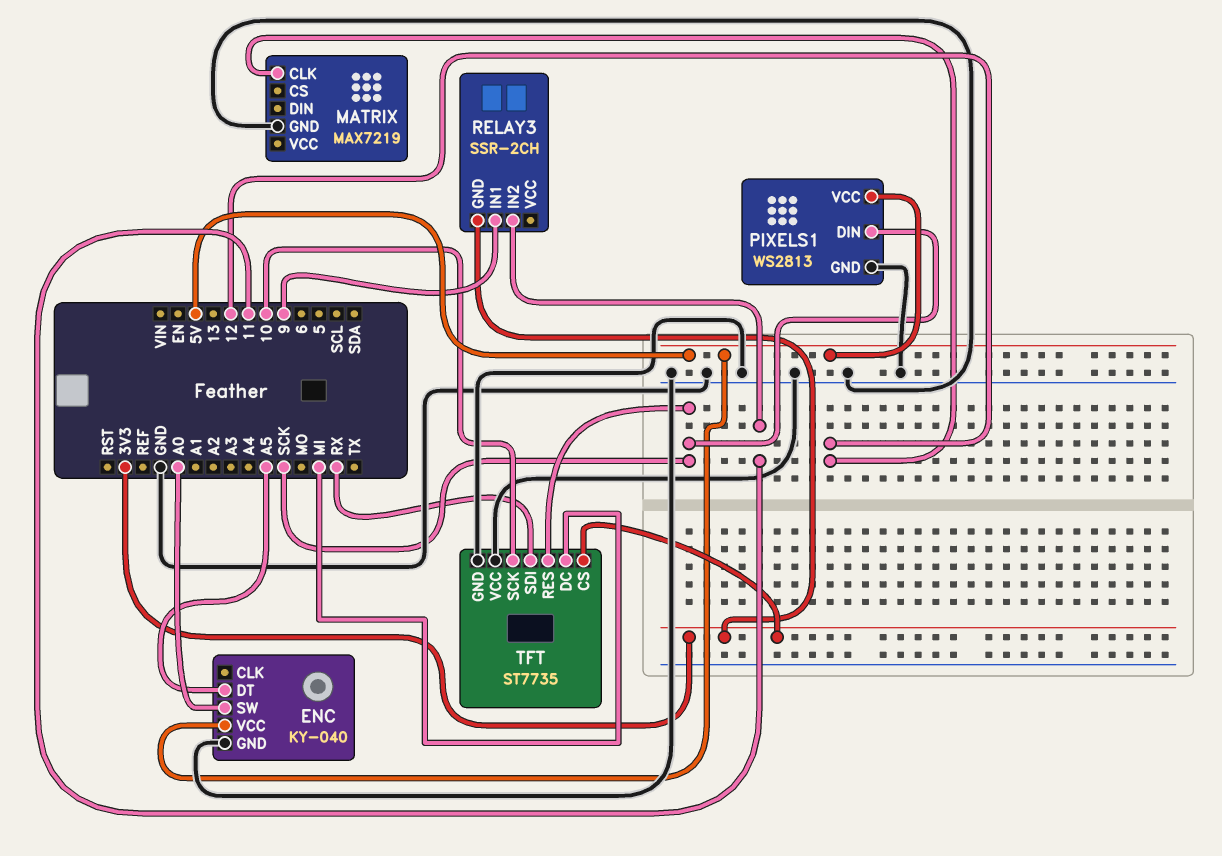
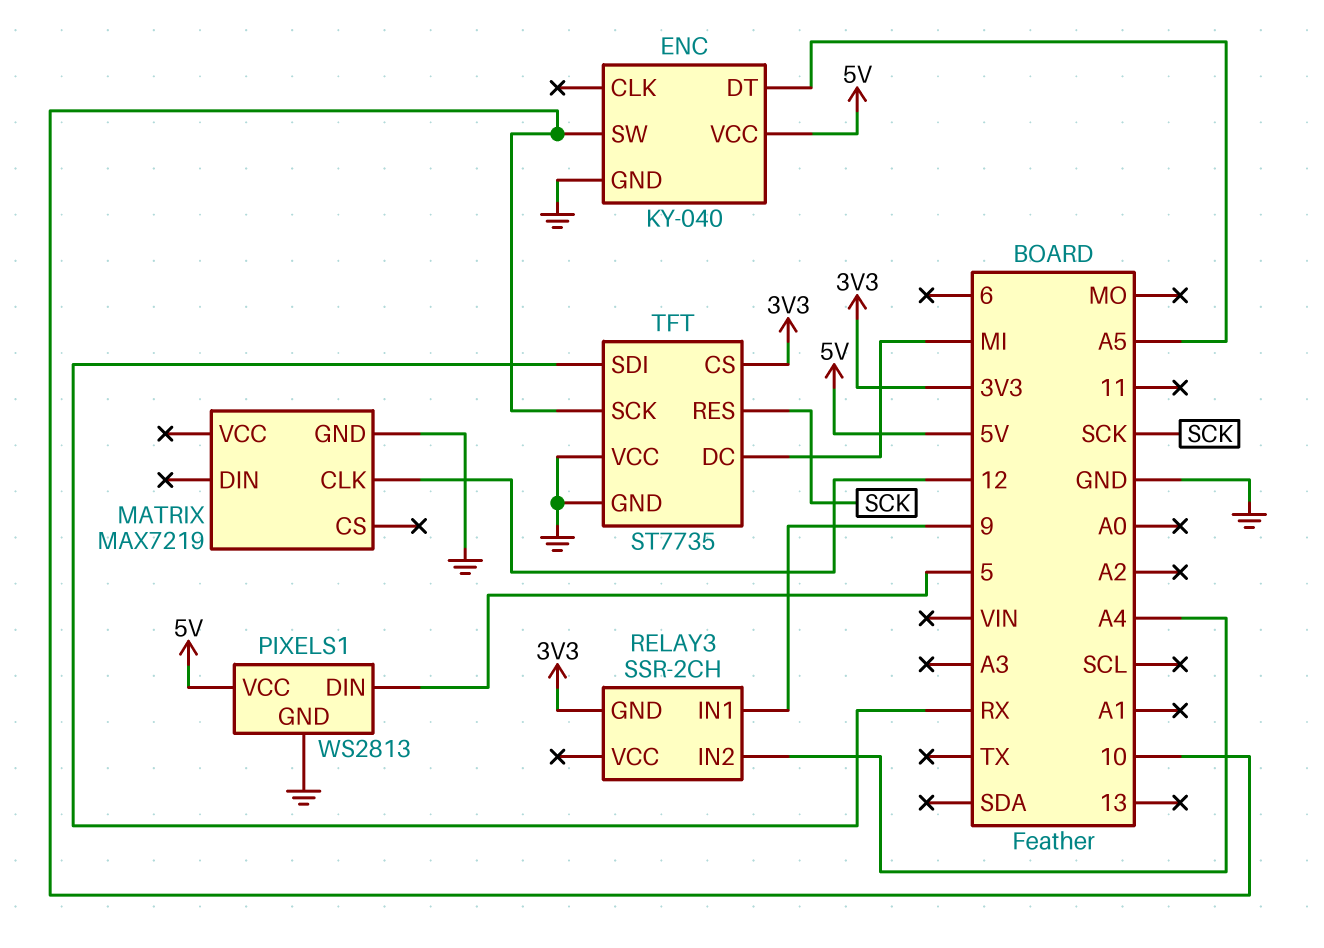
ENC pin SW: A0 -> 10
PIXELS1 pin DIN: SCK -> 5
RELAY3 pin IN2: 11 -> A4

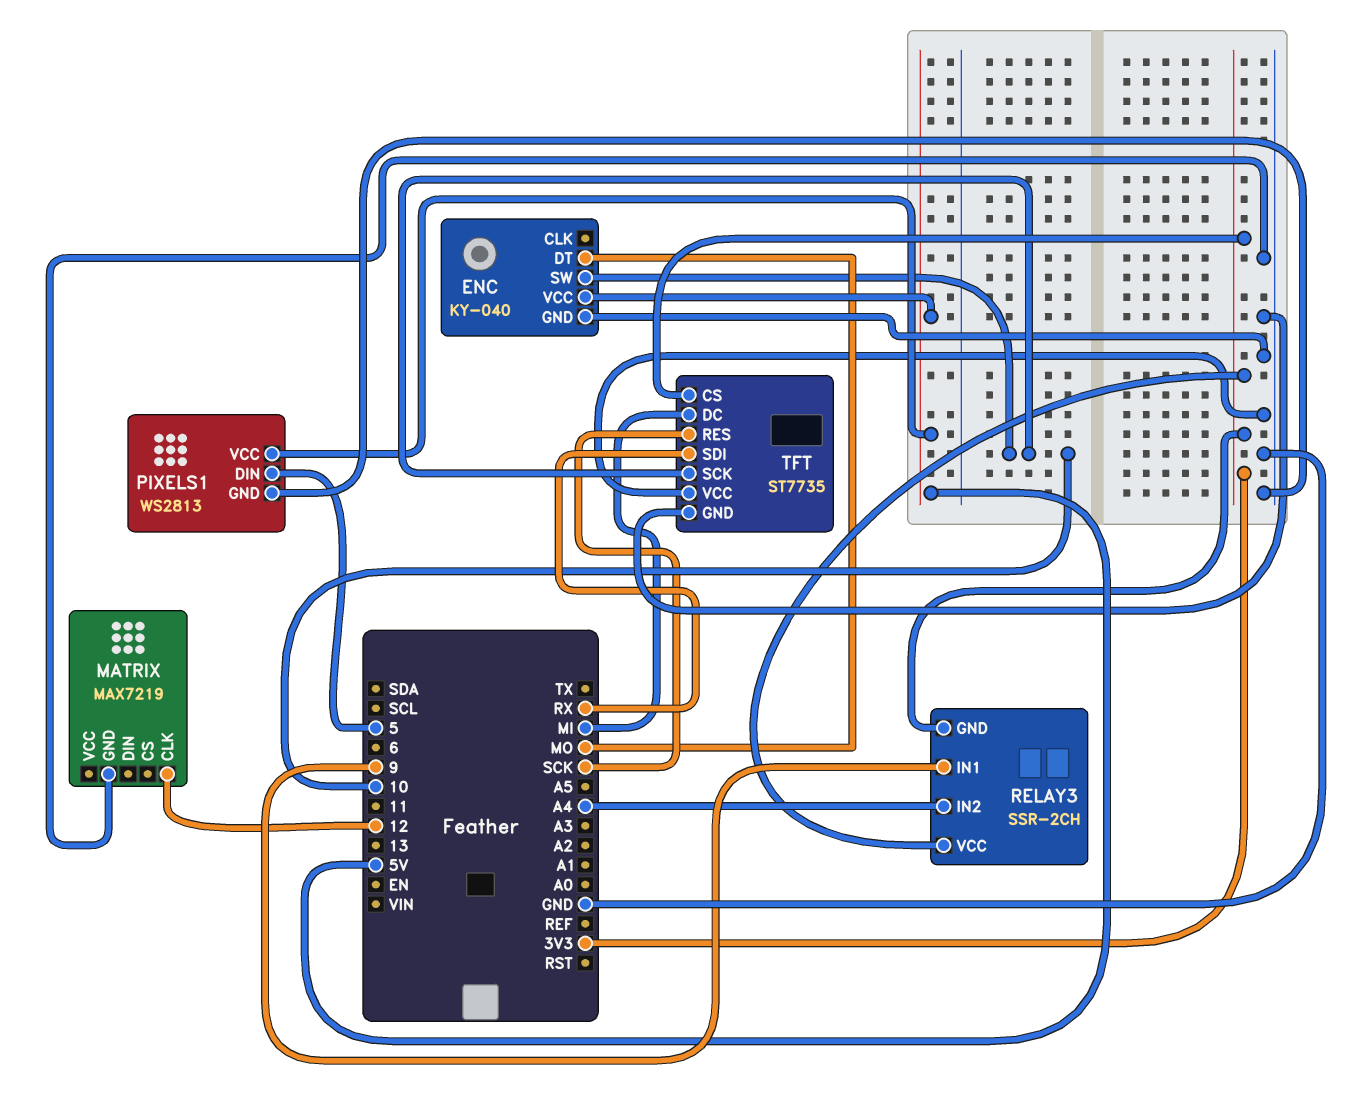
ENC pin DT: A5 -> MO
RELAY3 pin VCC: none -> 3V3

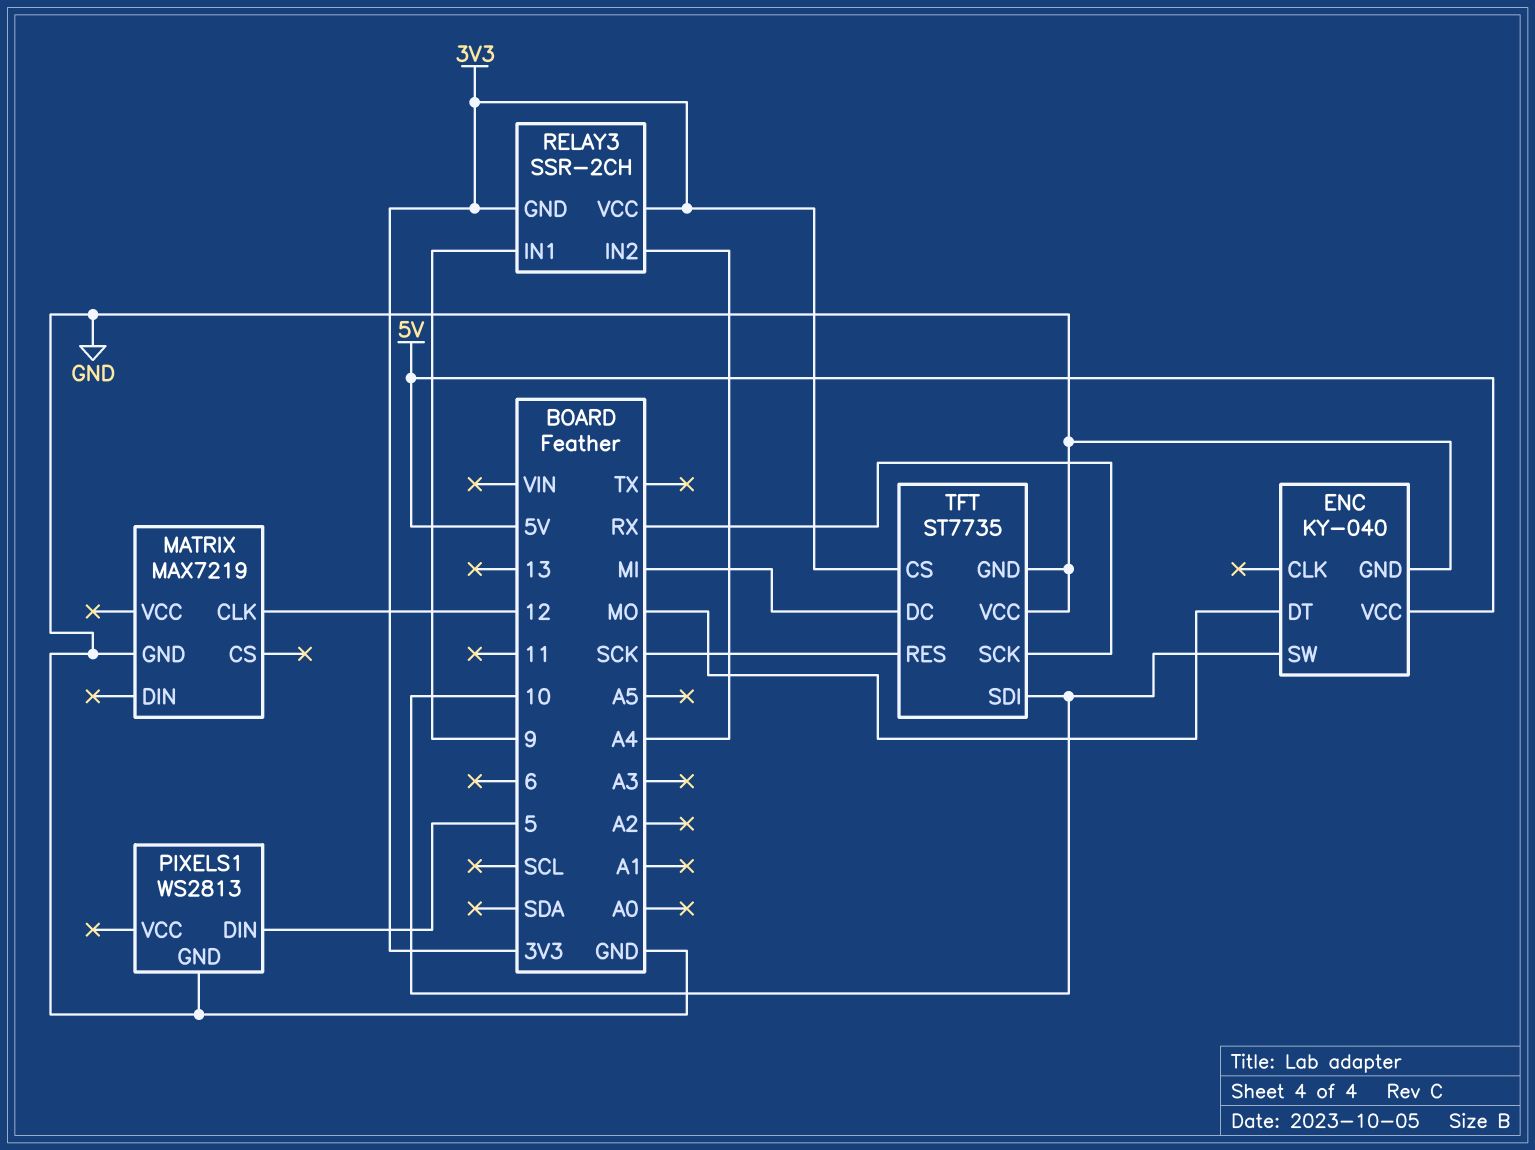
PIXELS1 pin VCC: 5V -> none
TFT pin SCK: 10 -> RX
TFT pin SDI: RX -> 10

